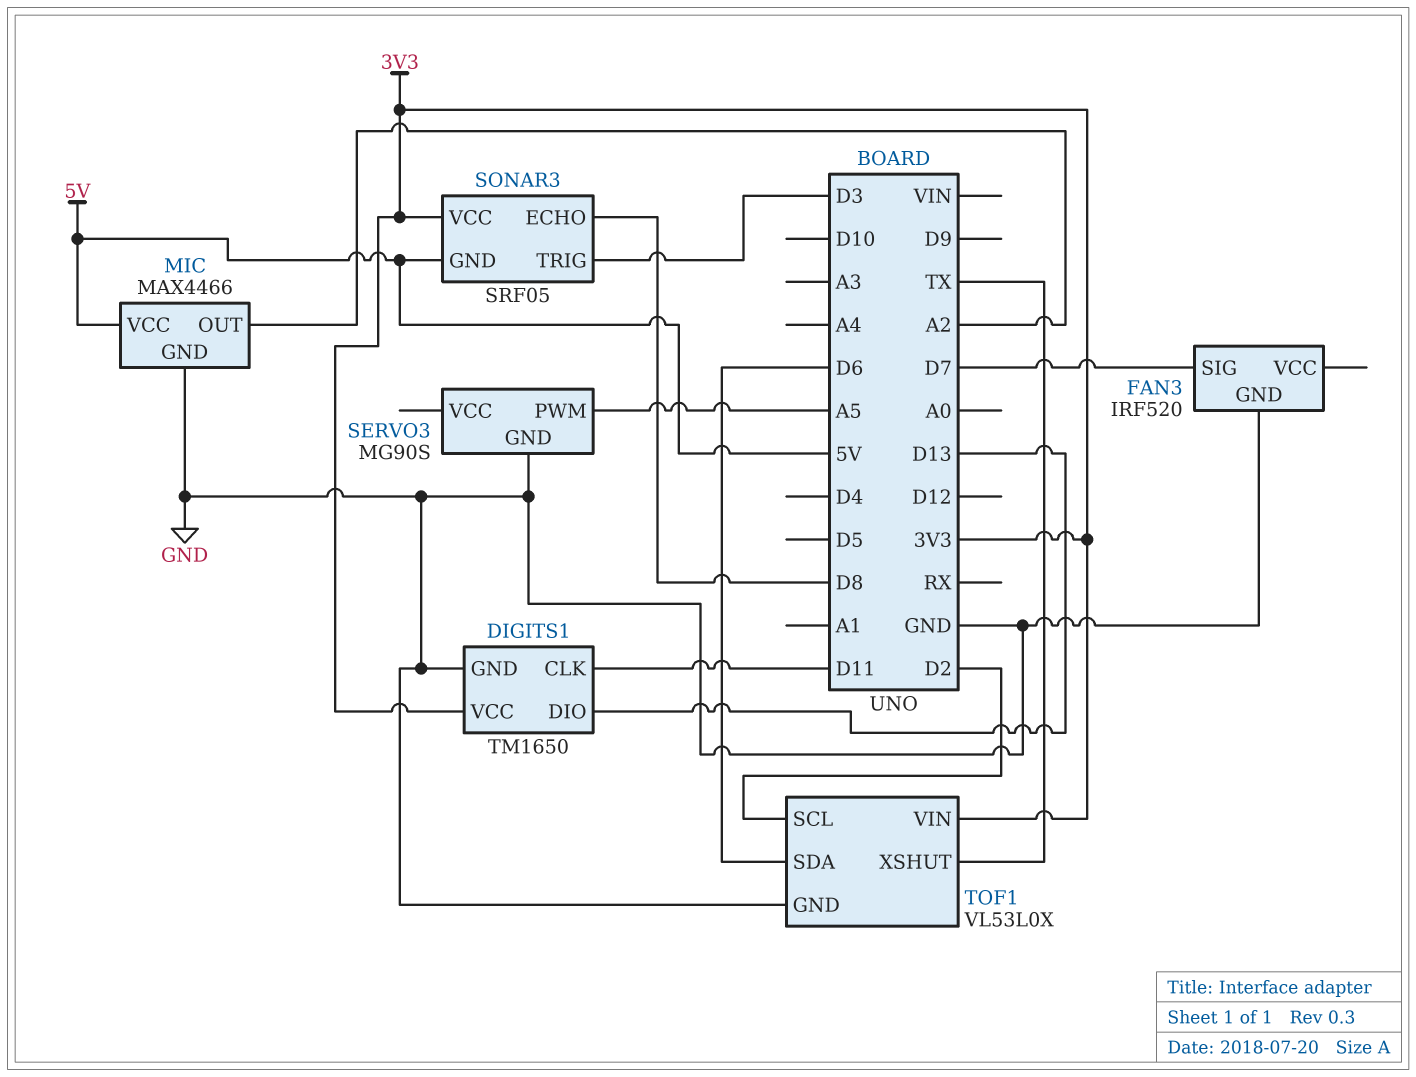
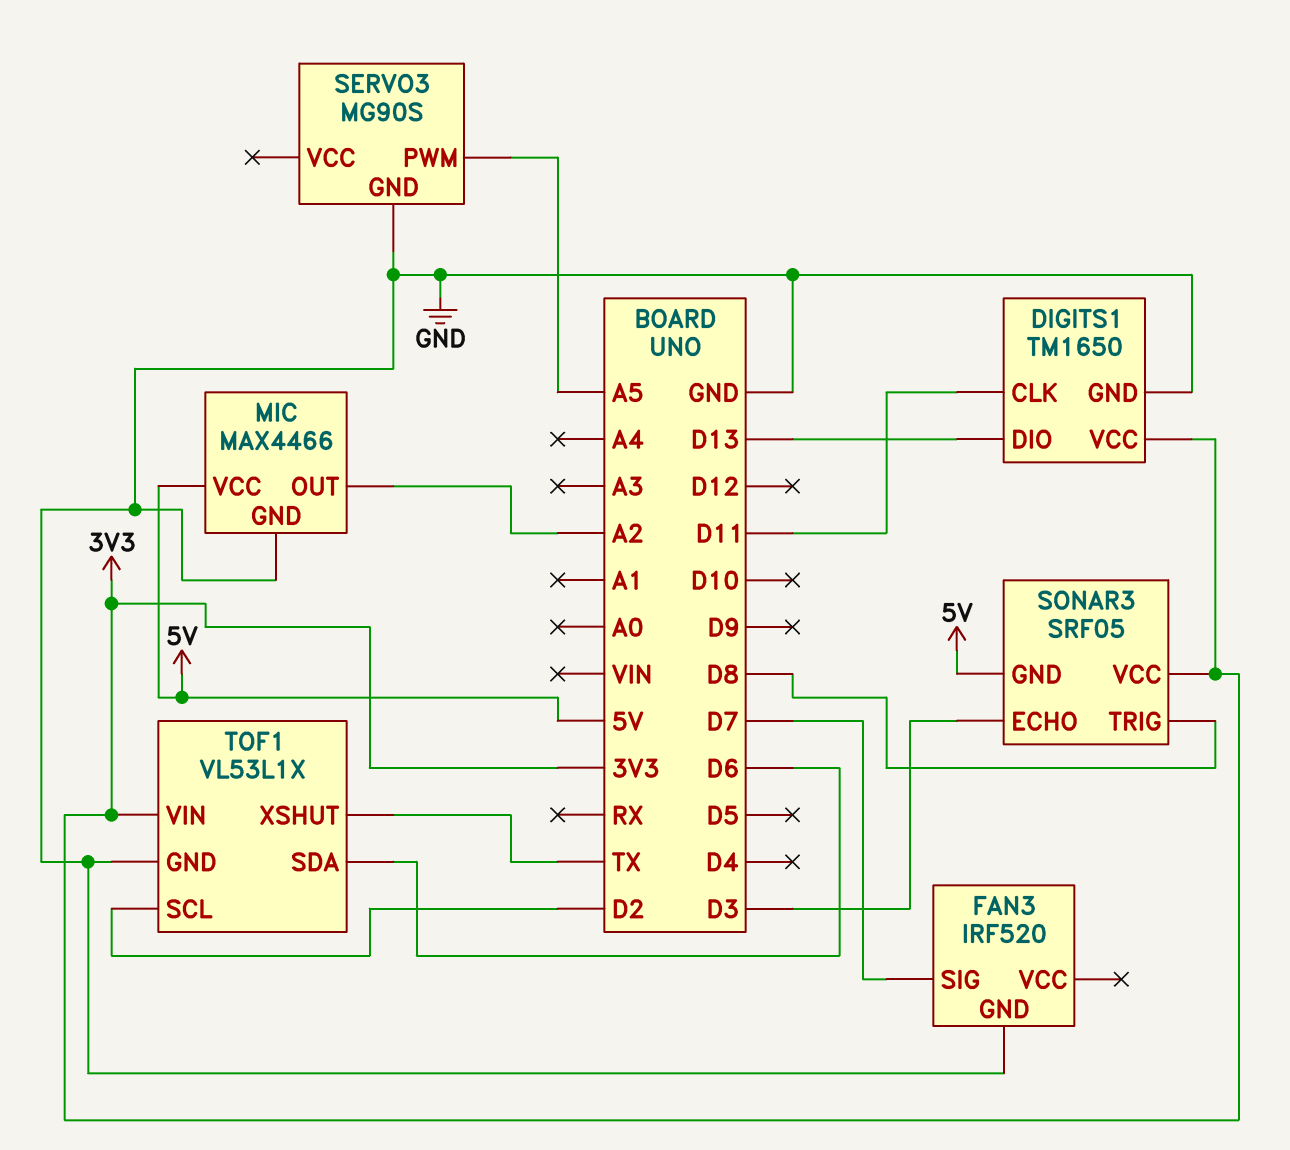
SONAR3 pin ECHO: D8 -> D3
SONAR3 pin TRIG: D3 -> D8
TOF1: VL53L0X -> VL53L1X

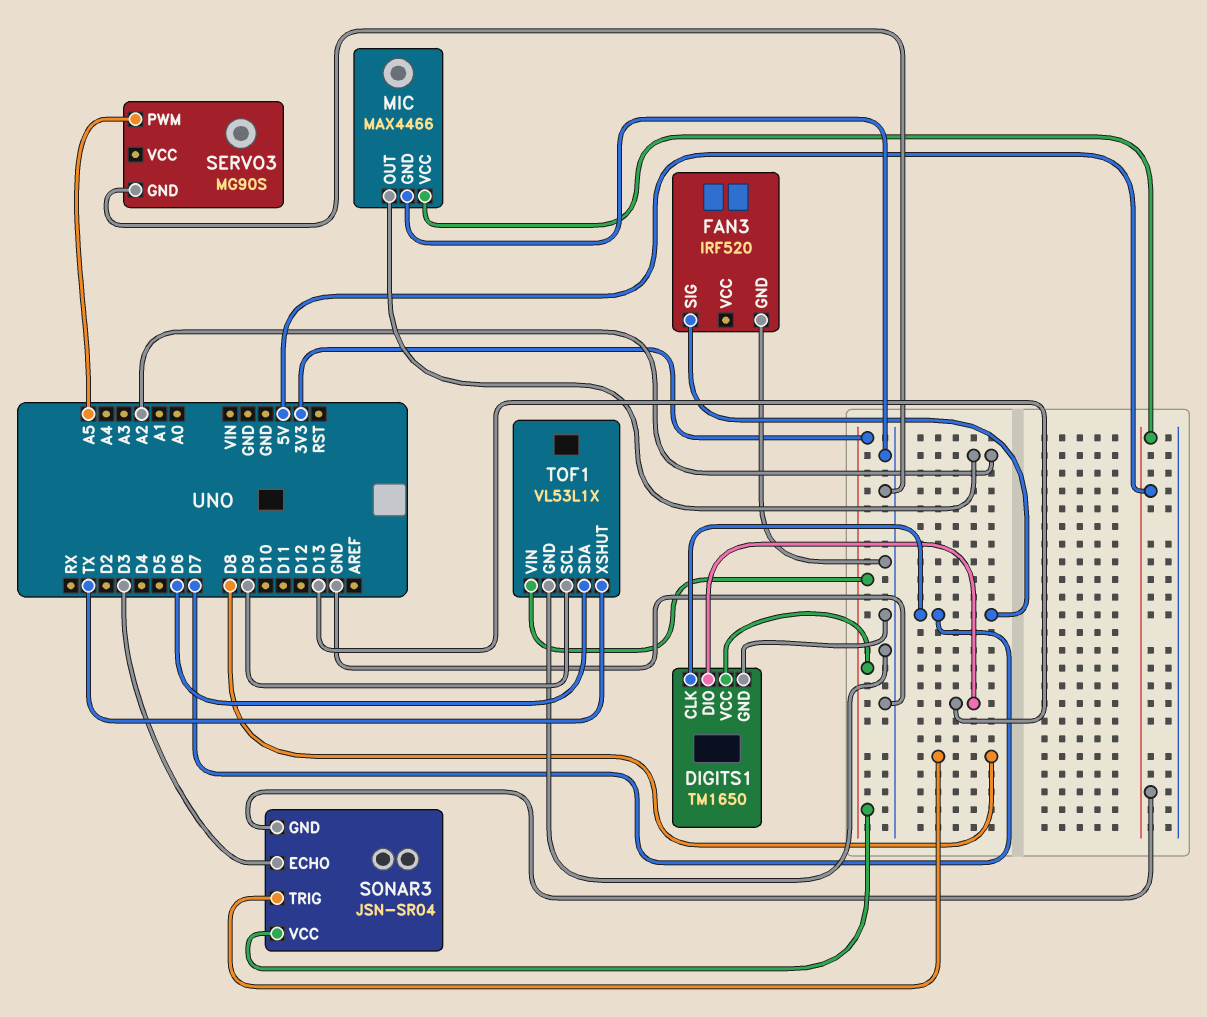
DIGITS1 pin CLK: D11 -> D7
SONAR3: SRF05 -> JSN-SR04
TOF1 pin SCL: D2 -> D9

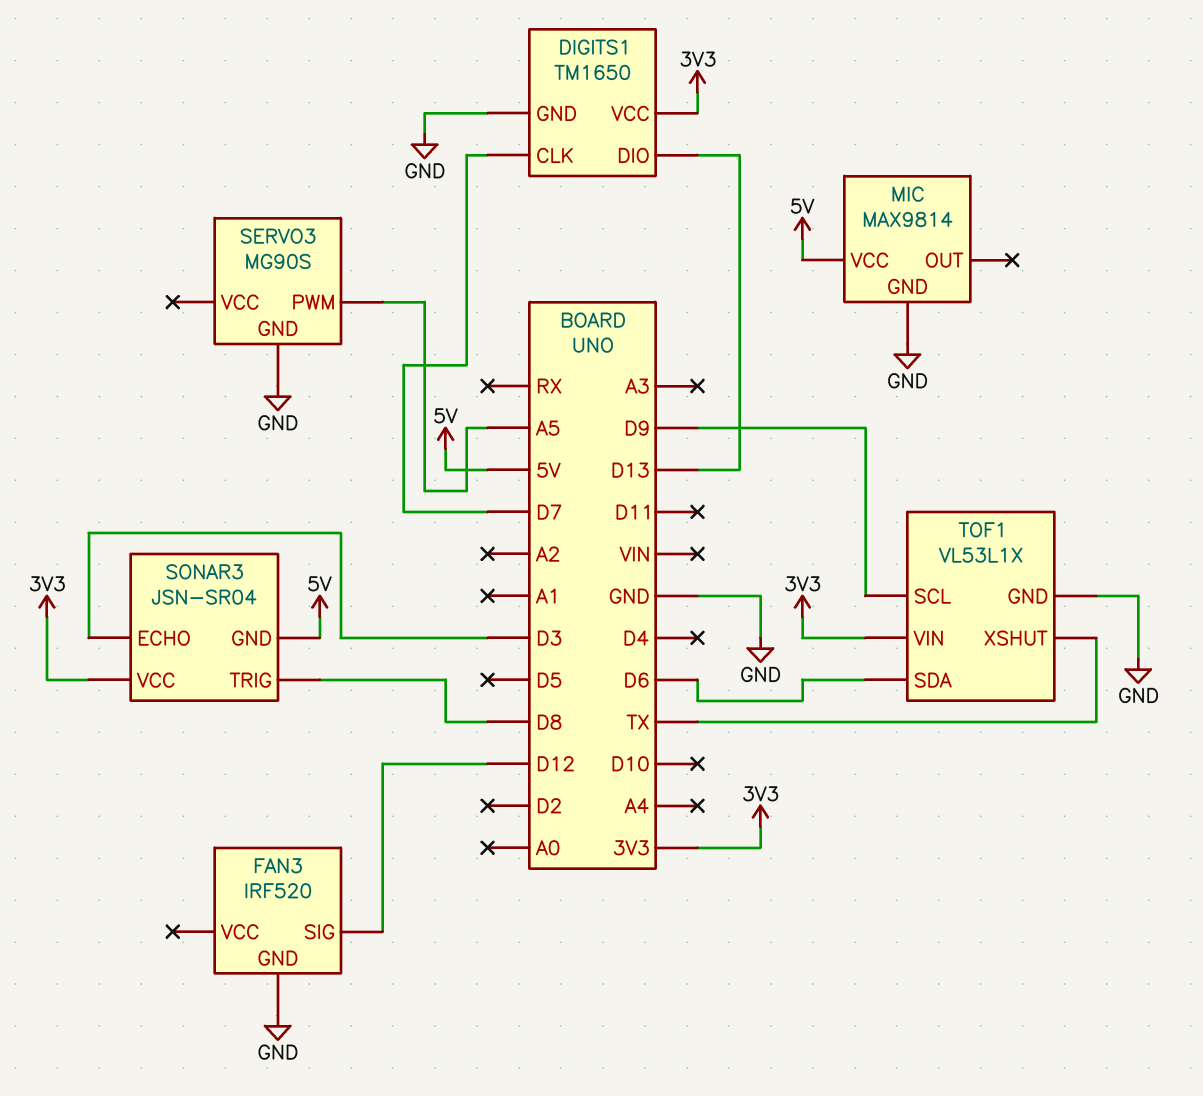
FAN3 pin SIG: D7 -> D12
MIC: MAX4466 -> MAX9814
MIC pin OUT: A2 -> none

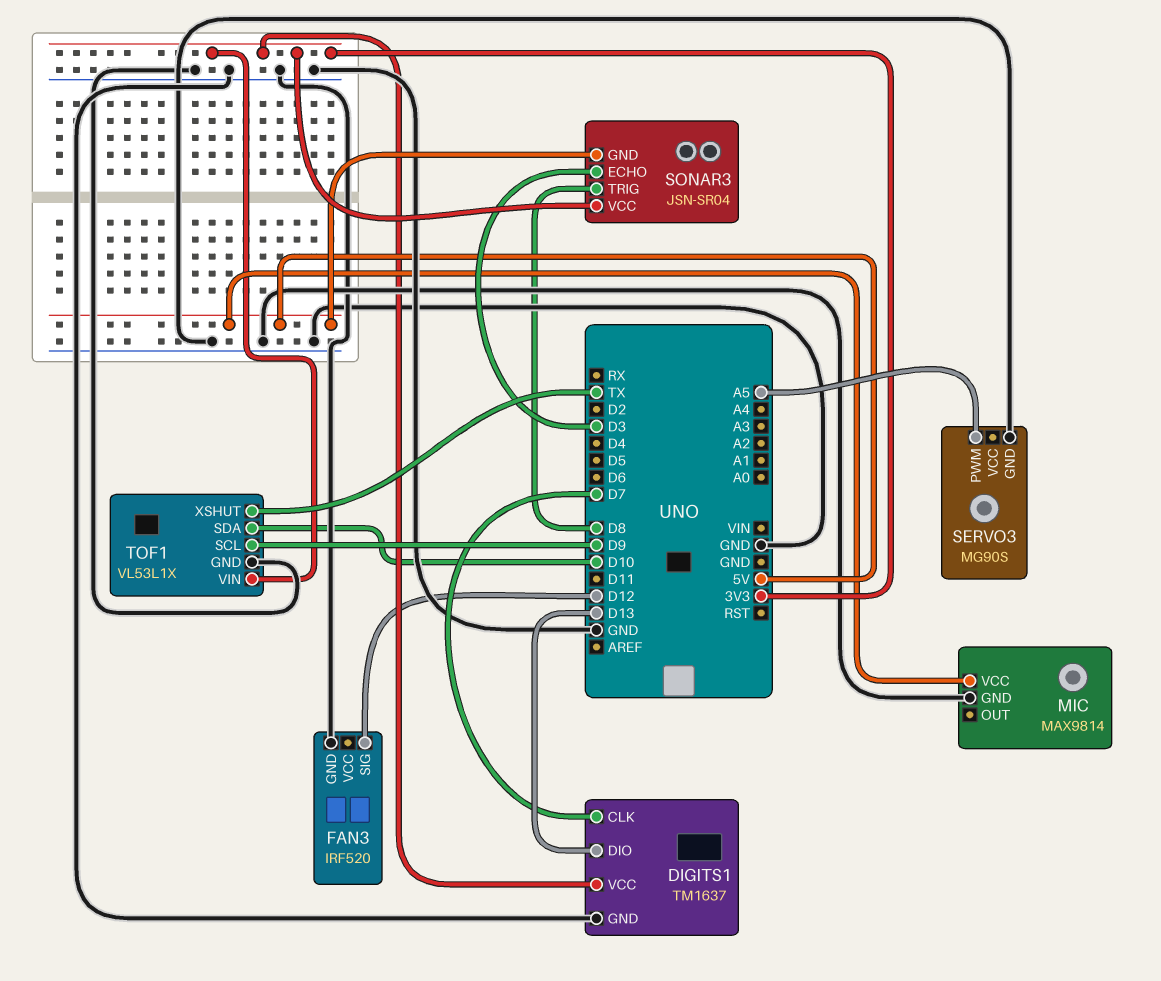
DIGITS1: TM1650 -> TM1637
TOF1 pin SDA: D6 -> D10

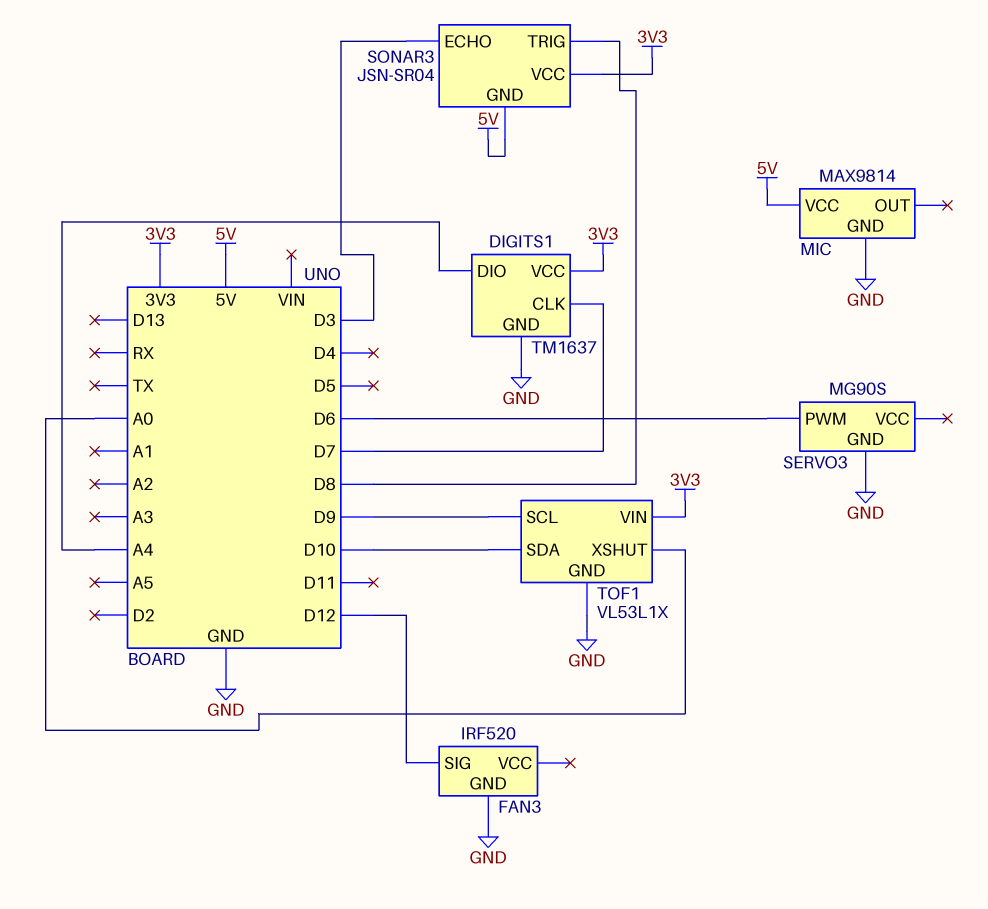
DIGITS1 pin DIO: D13 -> A4
SERVO3 pin PWM: A5 -> D6
TOF1 pin XSHUT: TX -> A0

